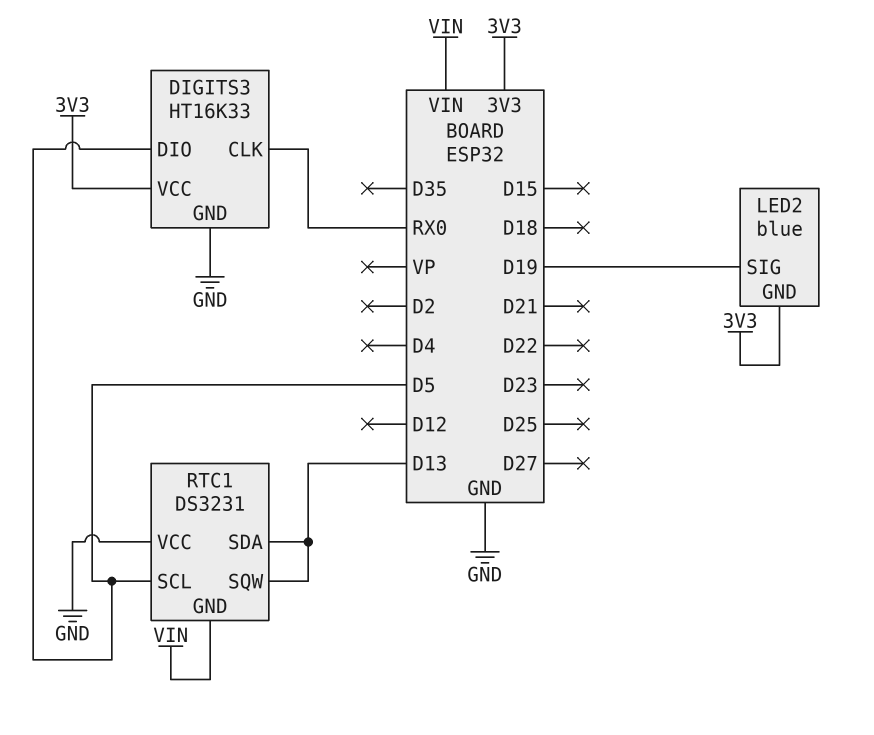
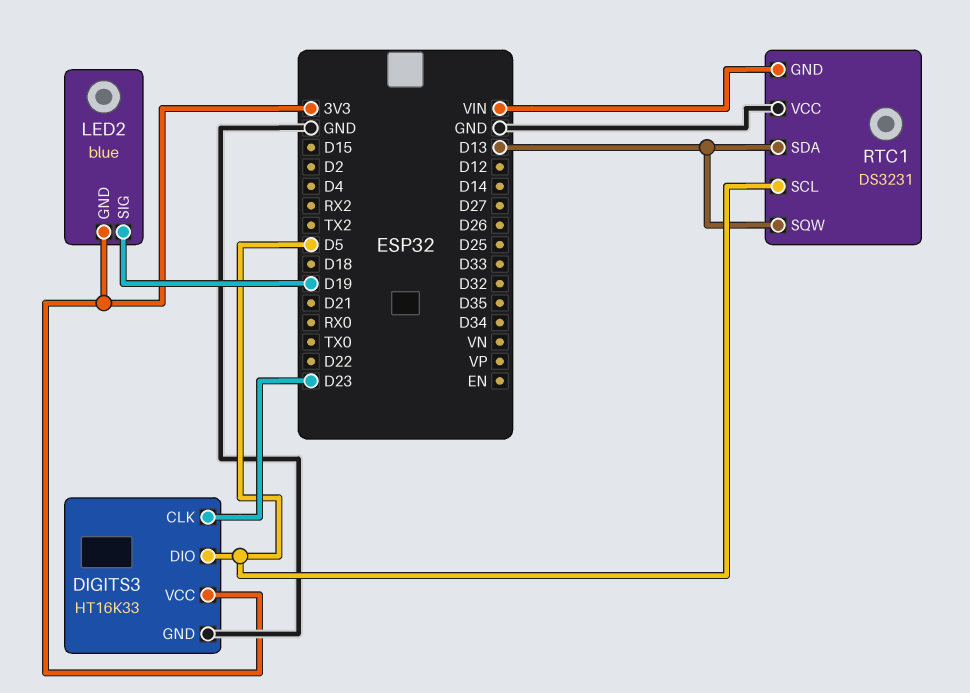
DIGITS3 pin CLK: RX0 -> D23

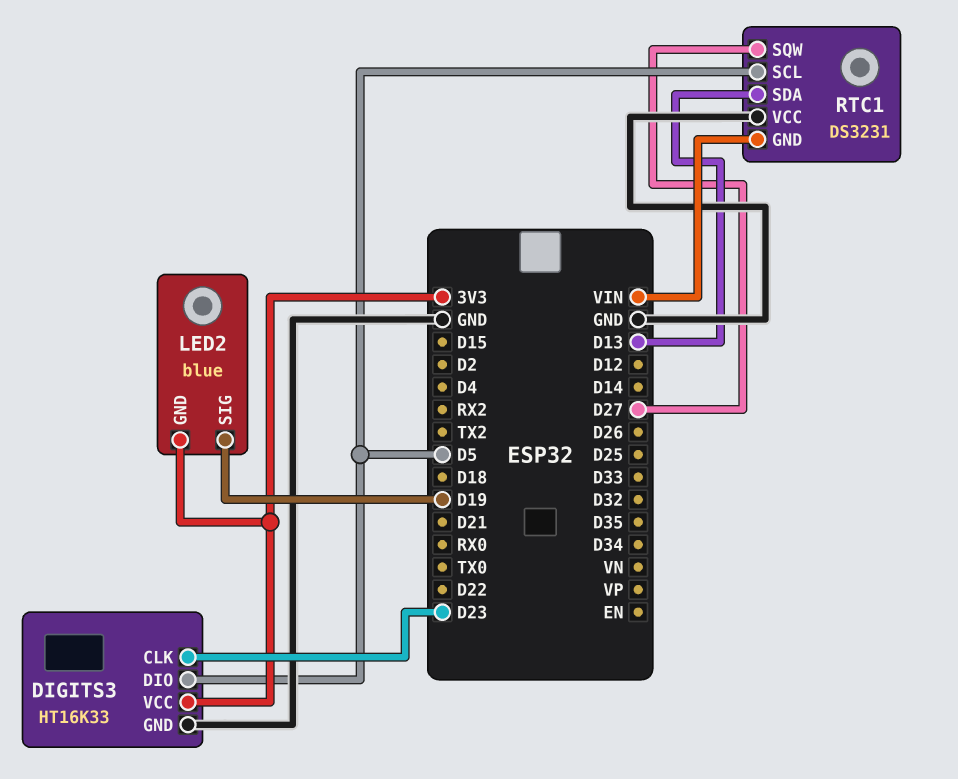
RTC1 pin SQW: D13 -> D27

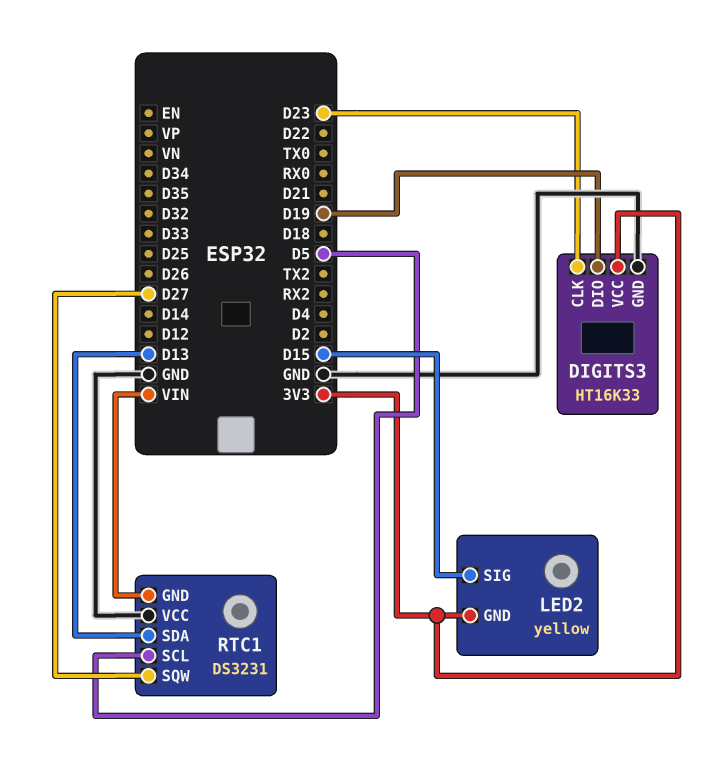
DIGITS3 pin DIO: D5 -> D19
LED2: blue -> yellow
LED2 pin SIG: D19 -> D15

